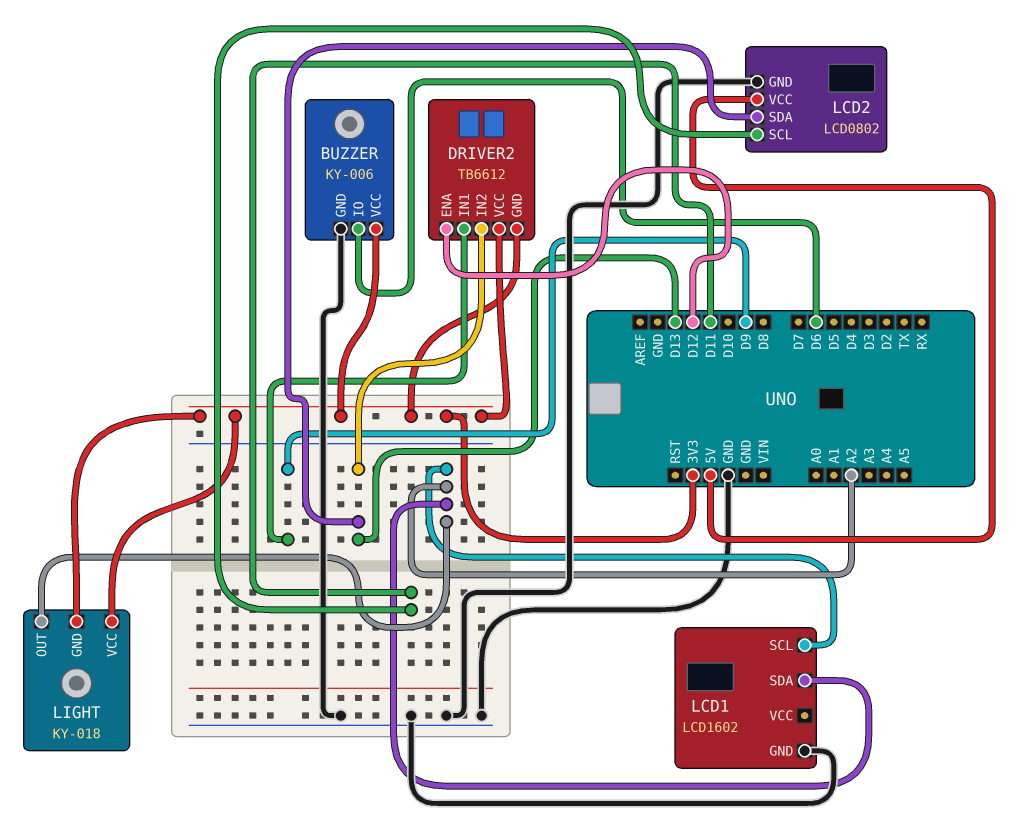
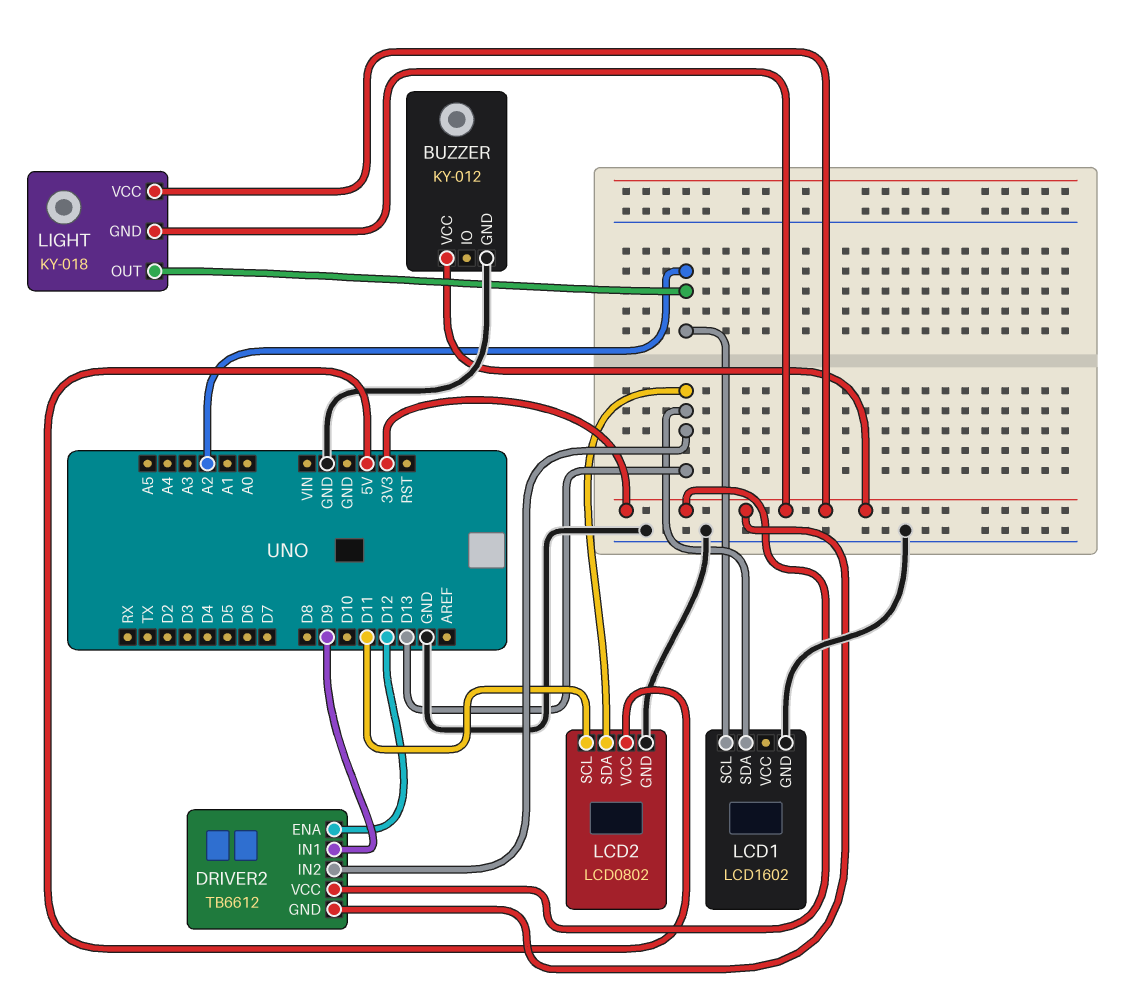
BUZZER: KY-006 -> KY-012
BUZZER pin IO: D6 -> none
LCD1 pin SDA: A2 -> D13

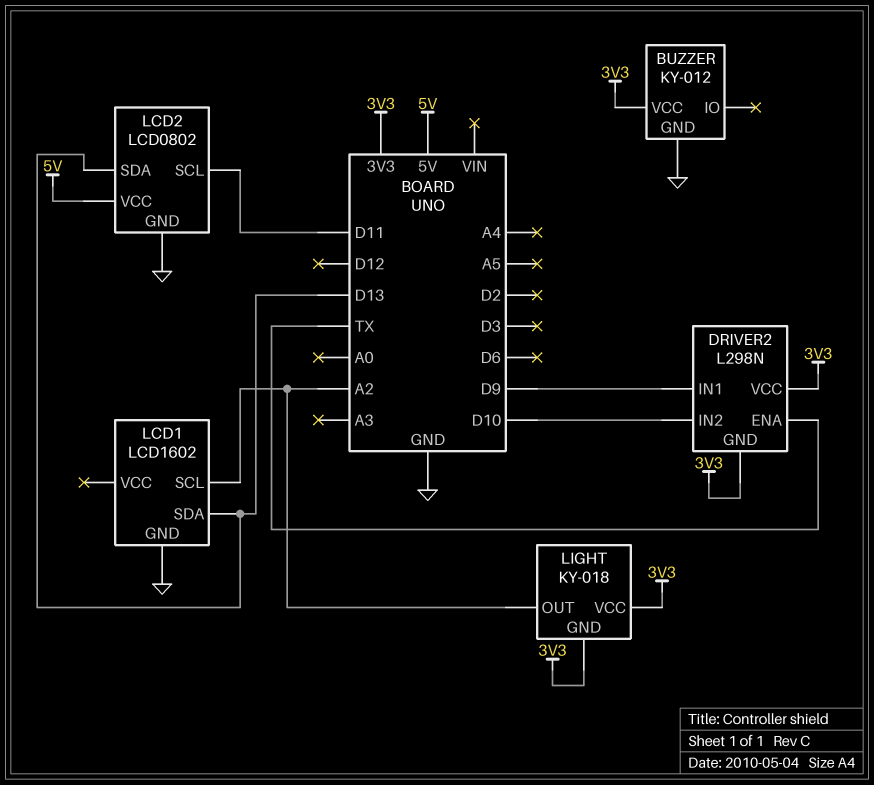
DRIVER2: TB6612 -> L298N
DRIVER2 pin ENA: D12 -> TX
DRIVER2 pin IN2: D13 -> D10

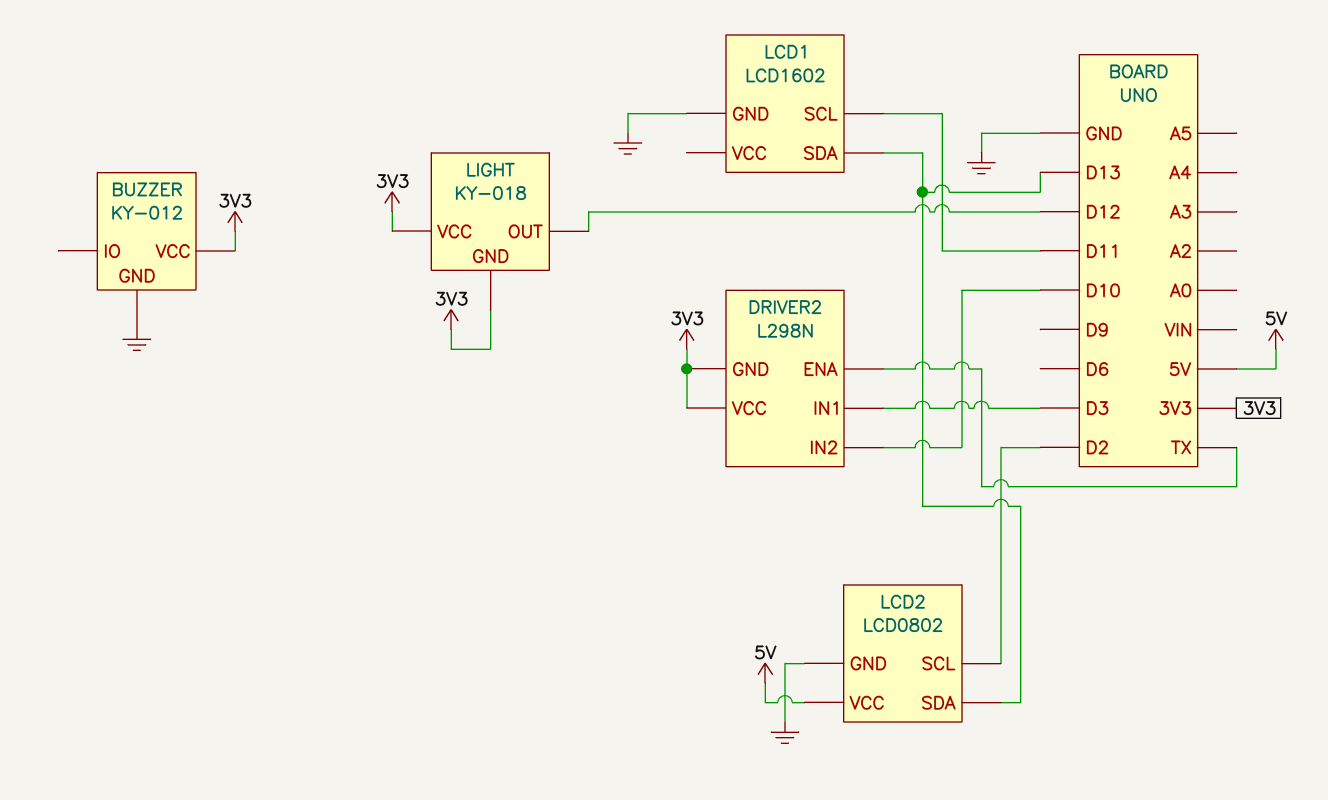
DRIVER2 pin IN1: D9 -> D3
LCD1 pin SCL: A2 -> D11
LCD2 pin SCL: D11 -> D2
LIGHT pin OUT: A2 -> D12

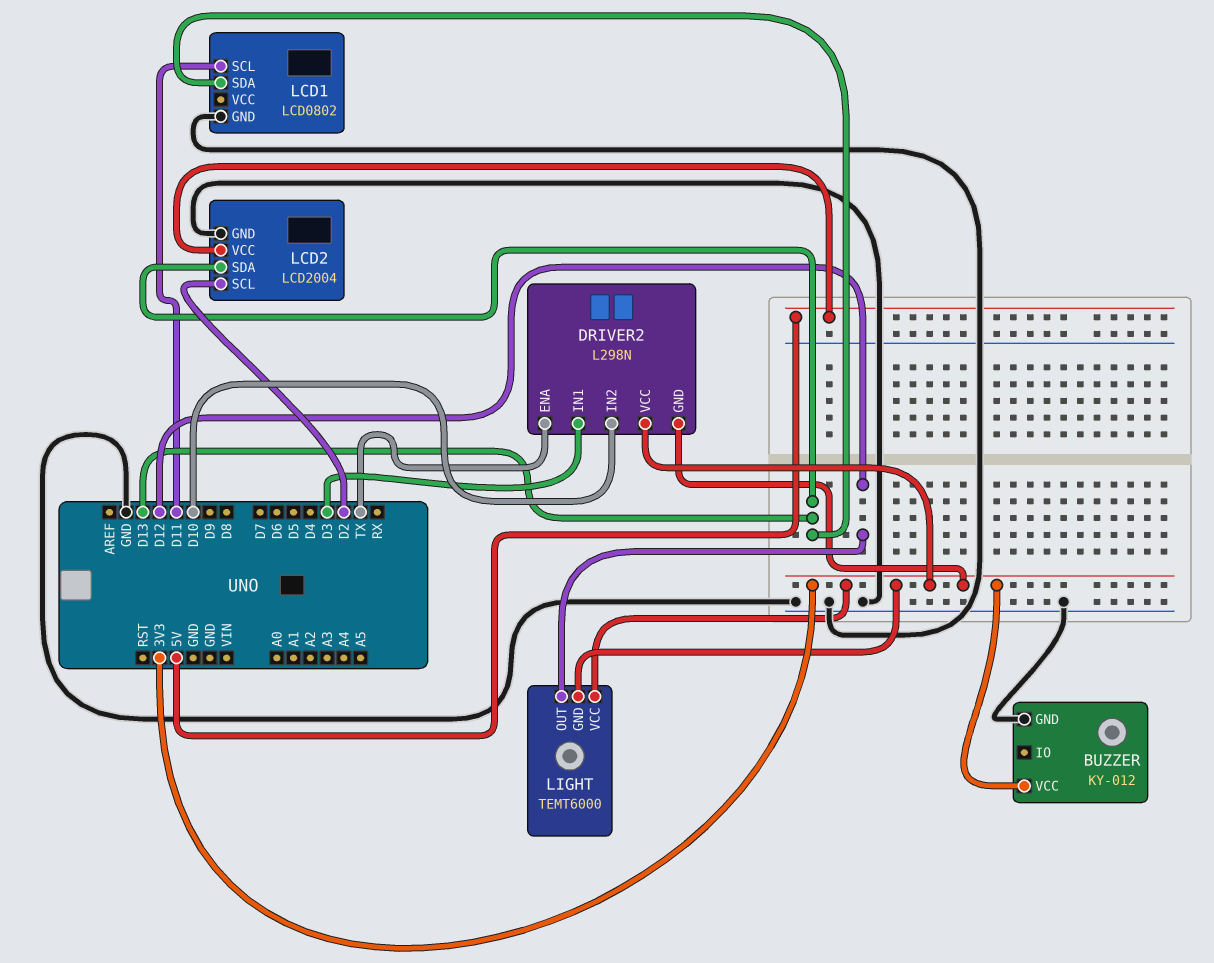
LCD1: LCD1602 -> LCD0802
LCD2: LCD0802 -> LCD2004
LIGHT: KY-018 -> TEMT6000

